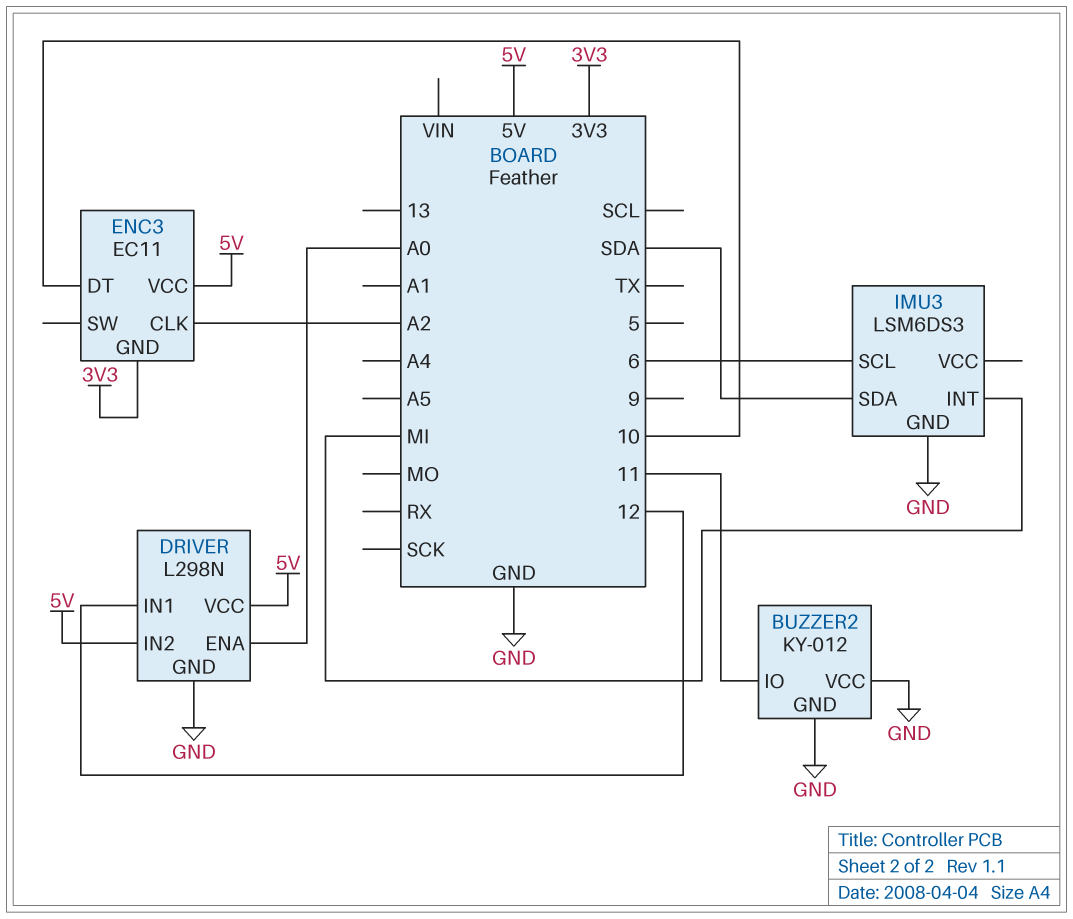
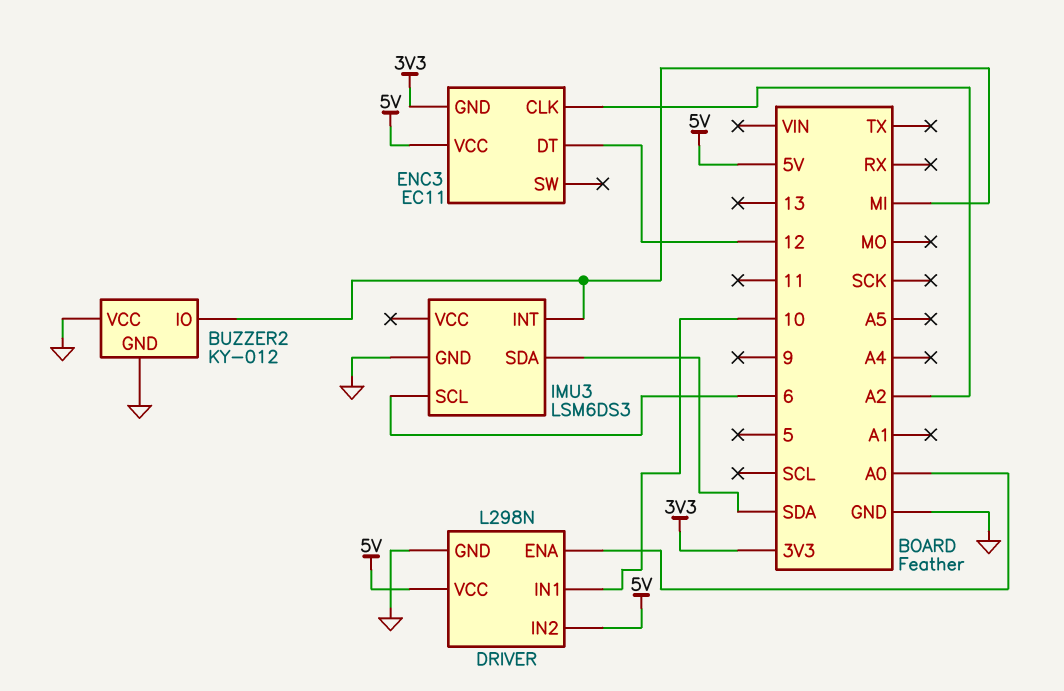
BUZZER2 pin IO: 11 -> MI
DRIVER pin IN1: 12 -> 10
ENC3 pin DT: 10 -> 12

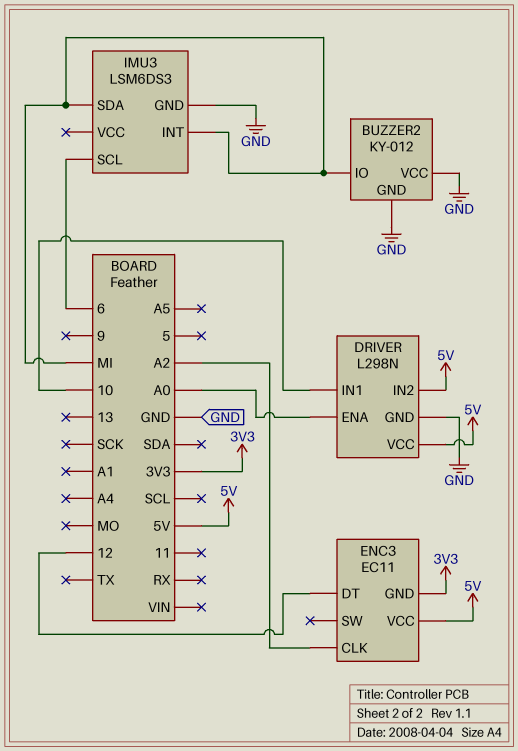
IMU3 pin SDA: SDA -> MI

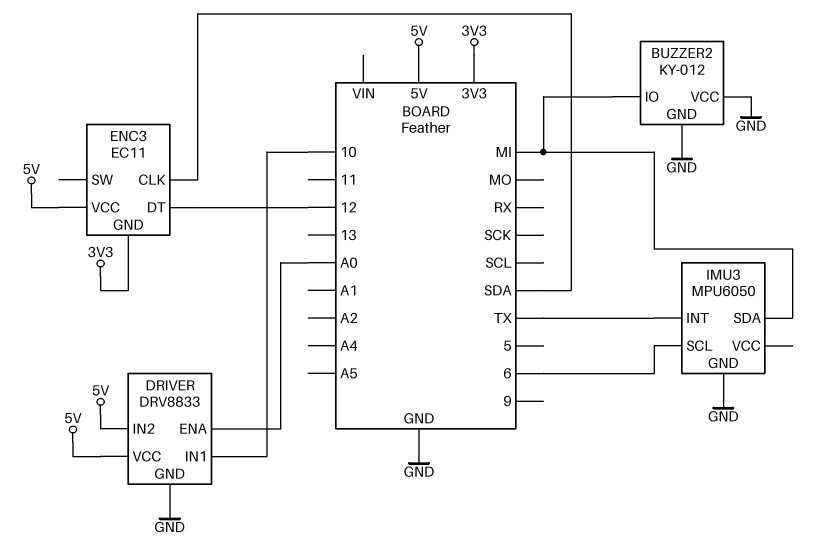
DRIVER: L298N -> DRV8833
ENC3 pin CLK: A2 -> SDA
IMU3: LSM6DS3 -> MPU6050
IMU3 pin INT: MI -> TX

